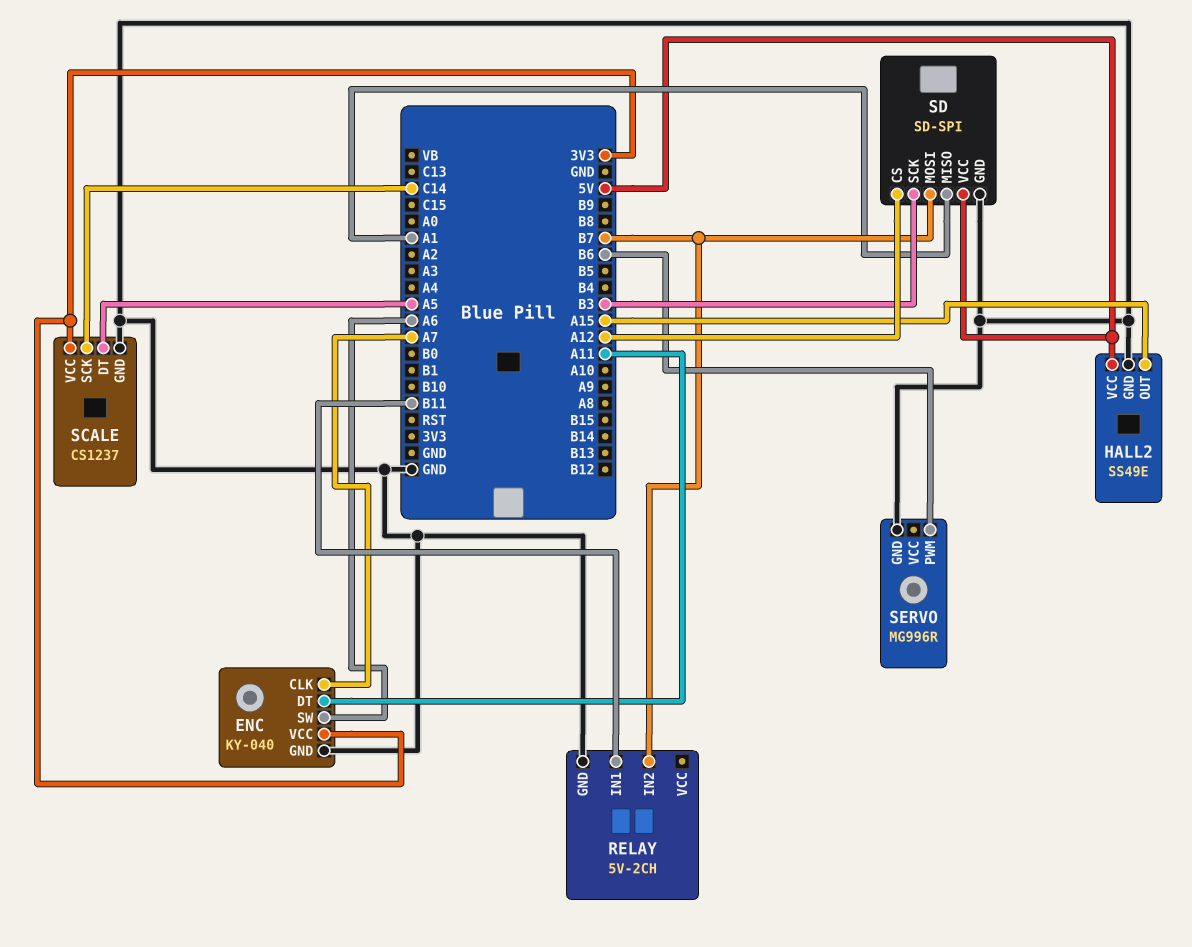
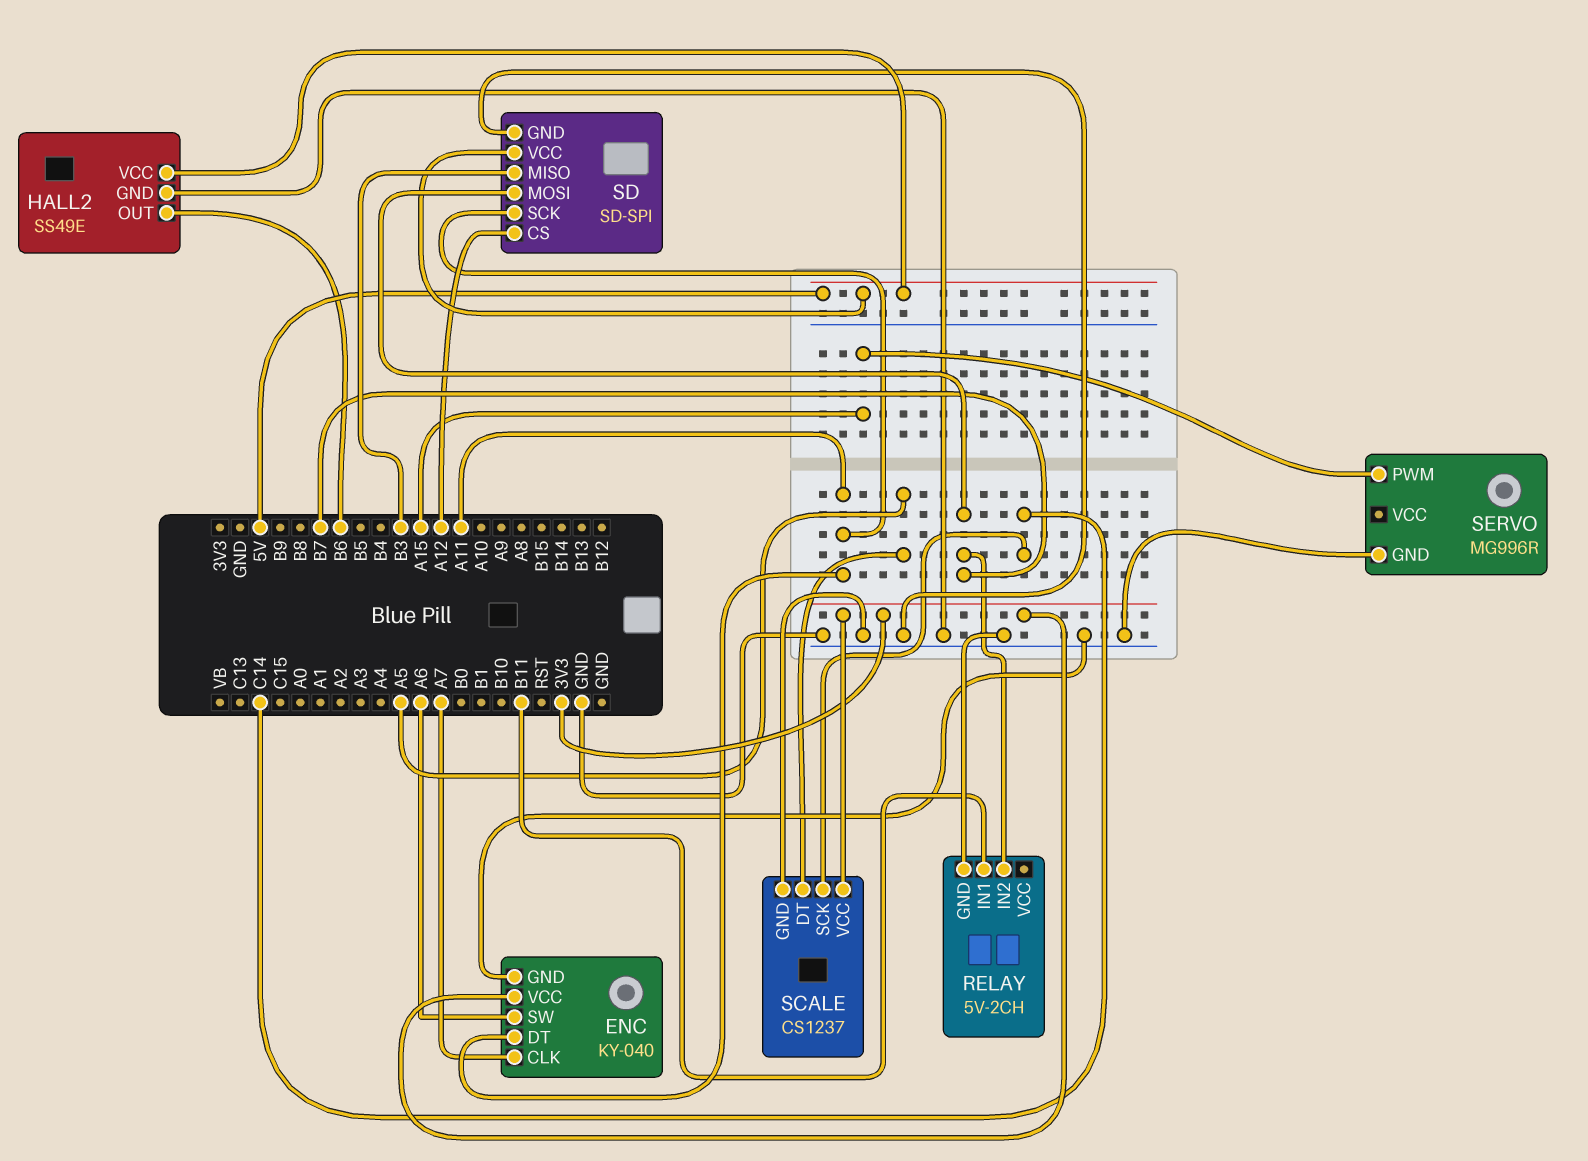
HALL2 pin OUT: A15 -> B6
SD pin MISO: A1 -> B3
SD pin SCK: B3 -> A11
SERVO pin PWM: B6 -> A15

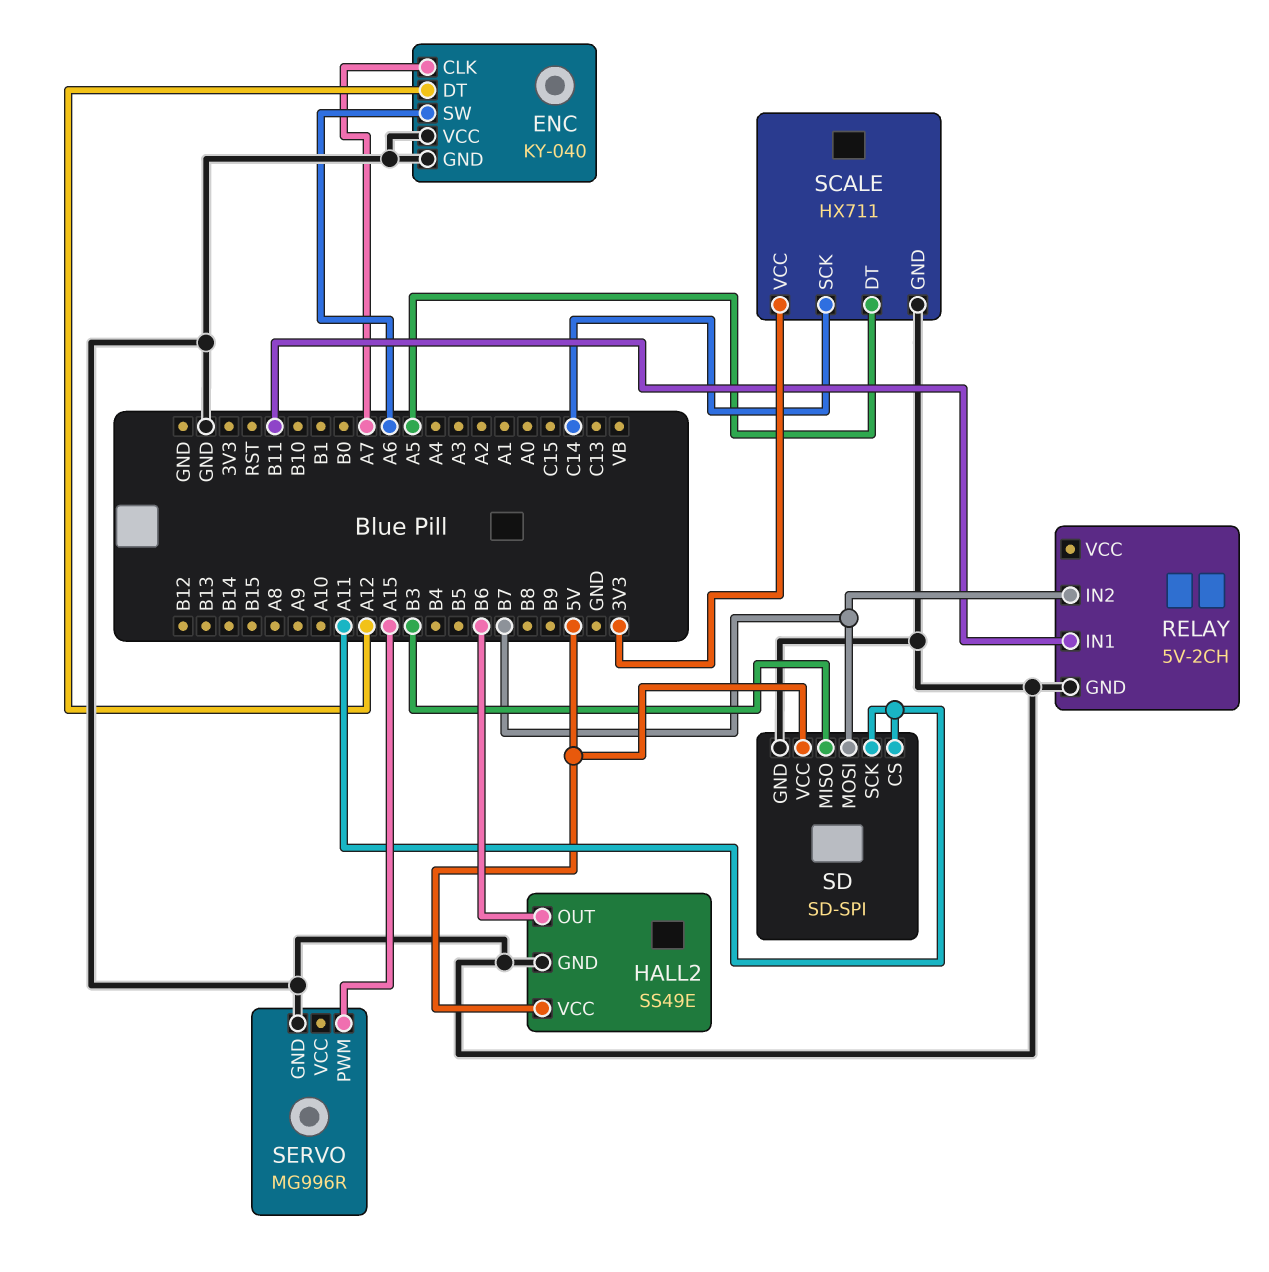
ENC pin DT: A11 -> A12
ENC pin VCC: 3V3 -> GND
SCALE: CS1237 -> HX711
SD pin CS: A12 -> A11

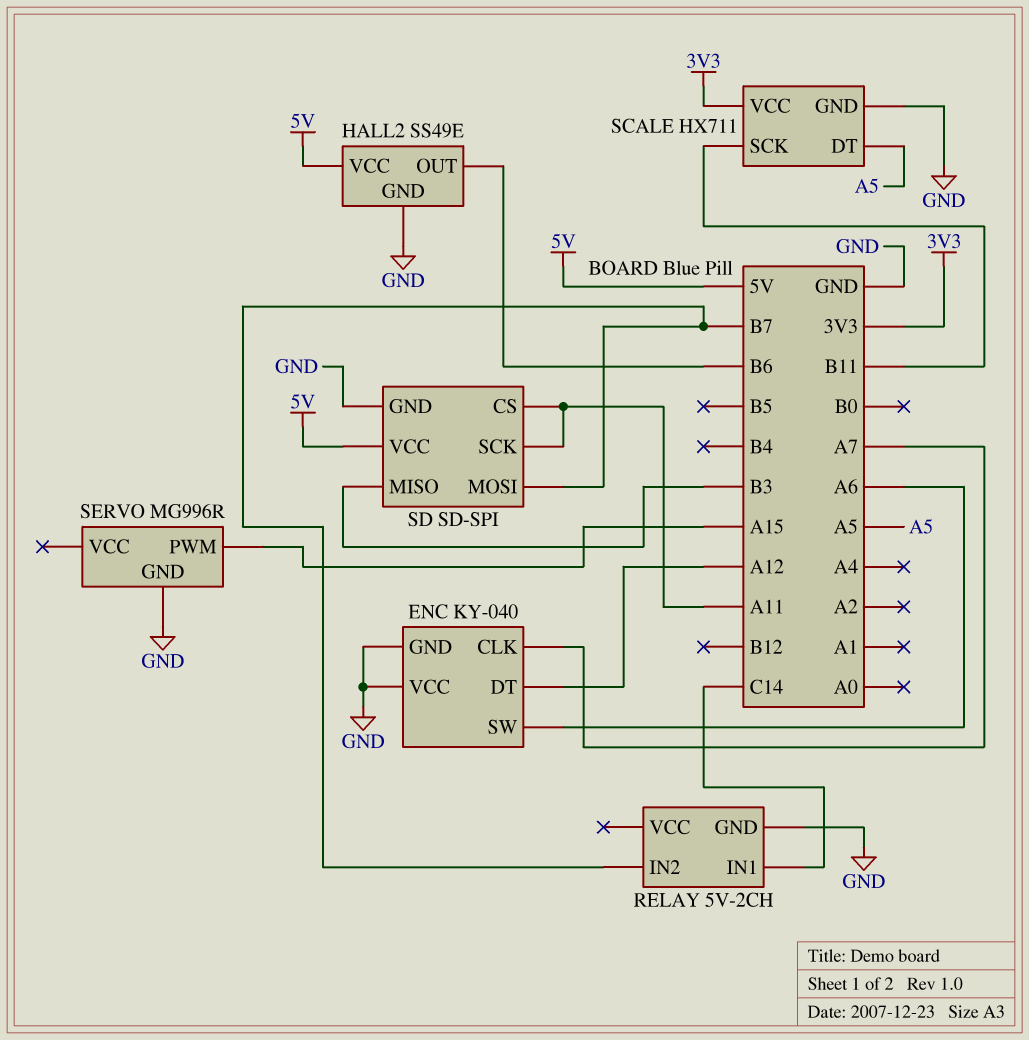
RELAY pin IN1: B11 -> C14
SCALE pin SCK: C14 -> B11

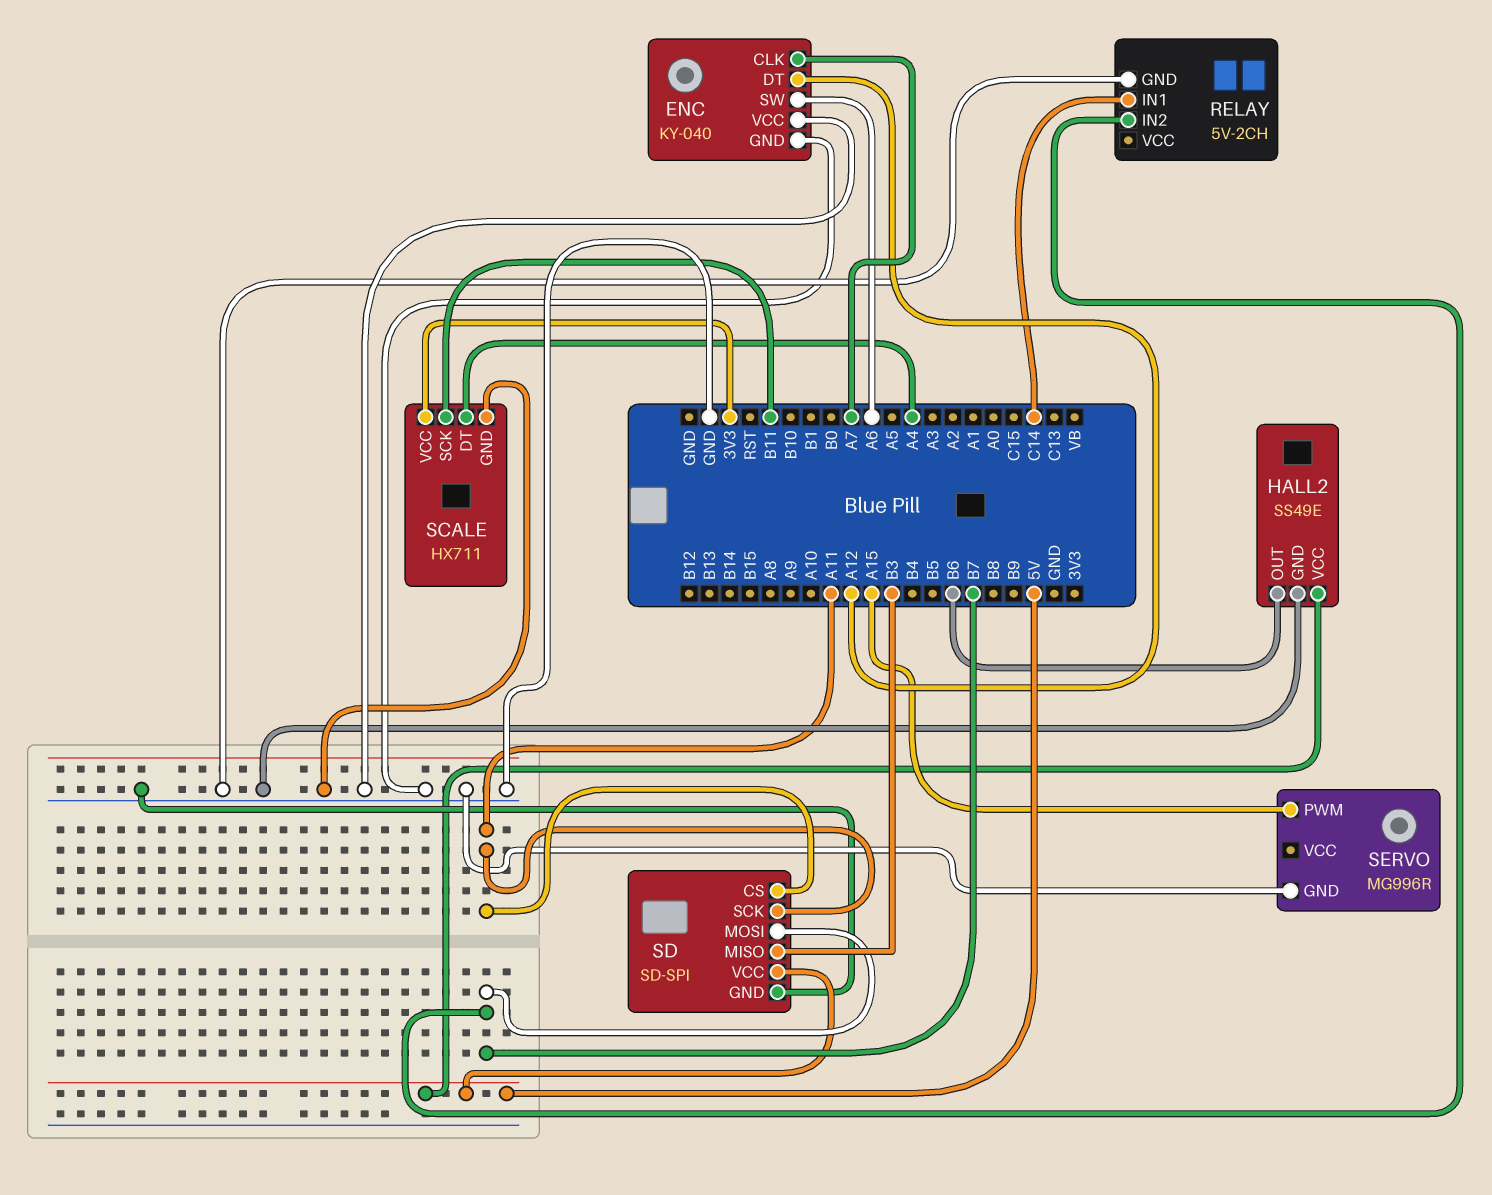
SCALE pin DT: A5 -> A4

